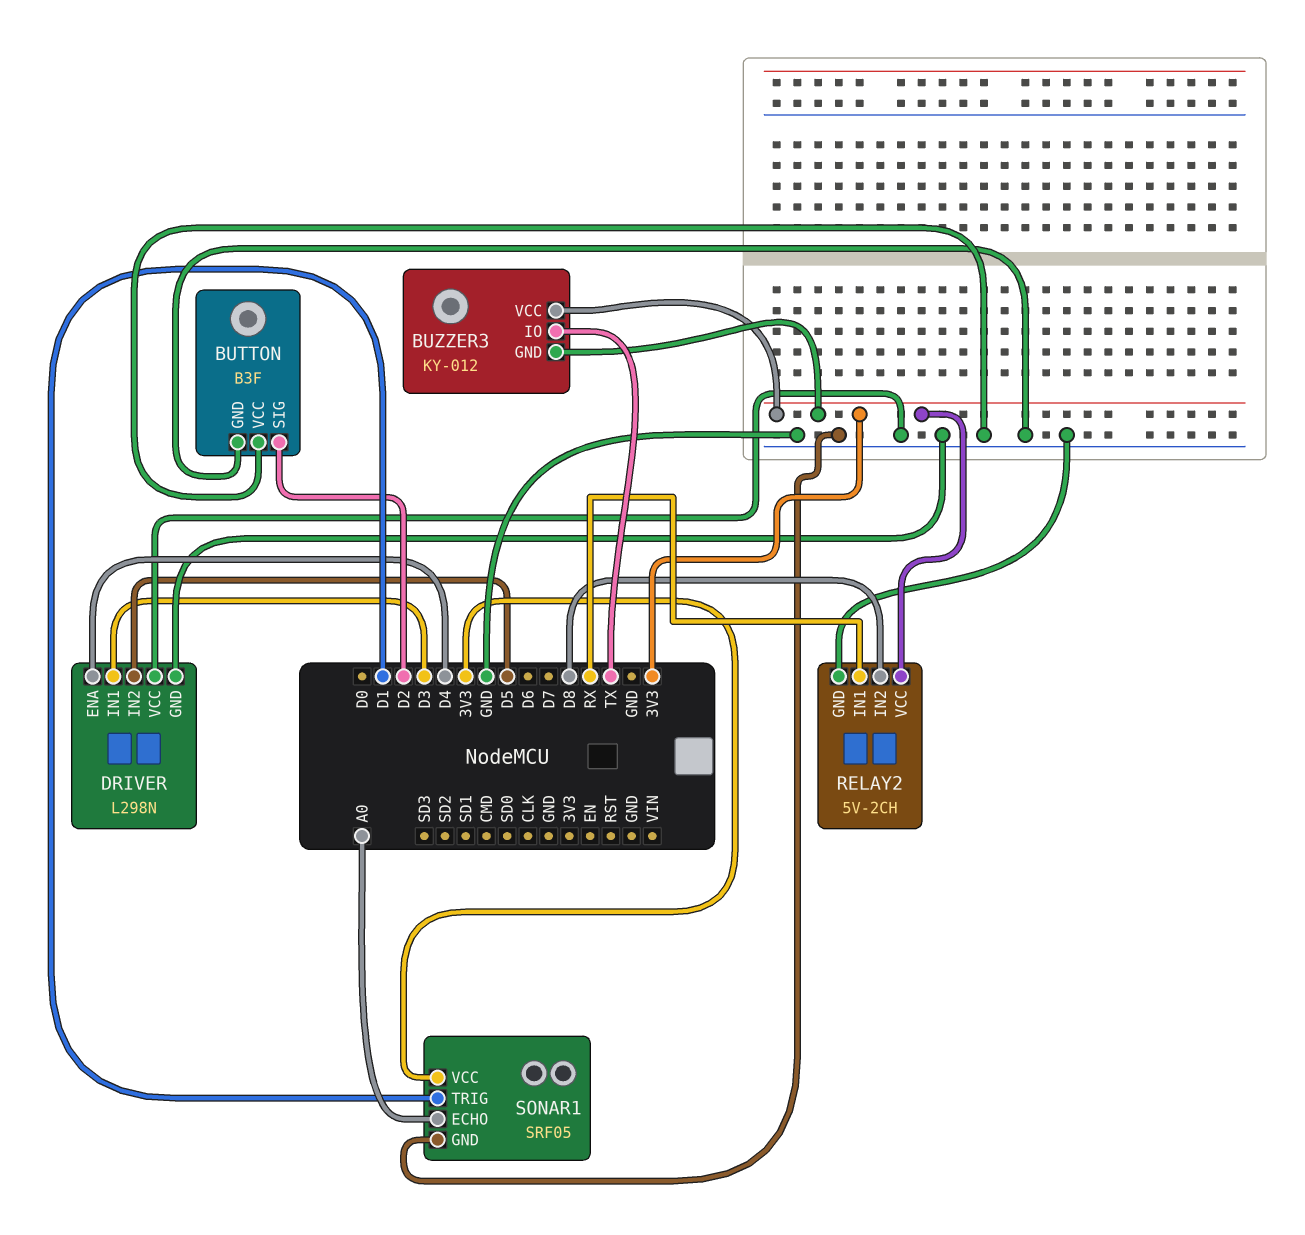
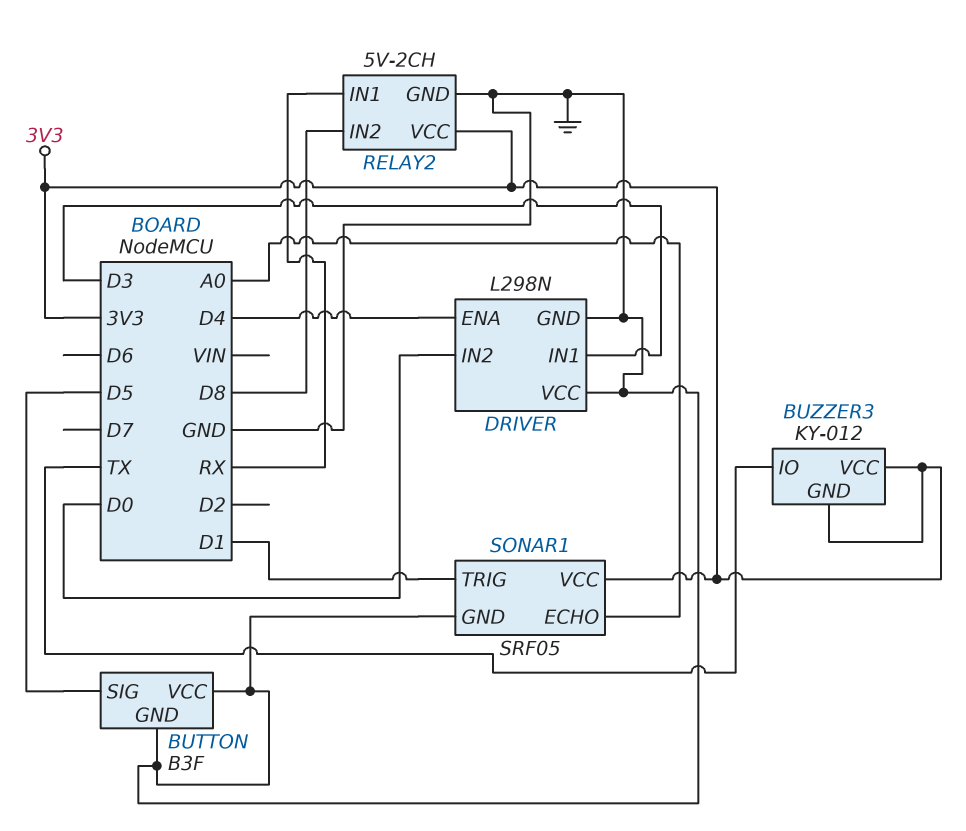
BUTTON pin SIG: D2 -> D5
DRIVER pin IN2: D5 -> D0

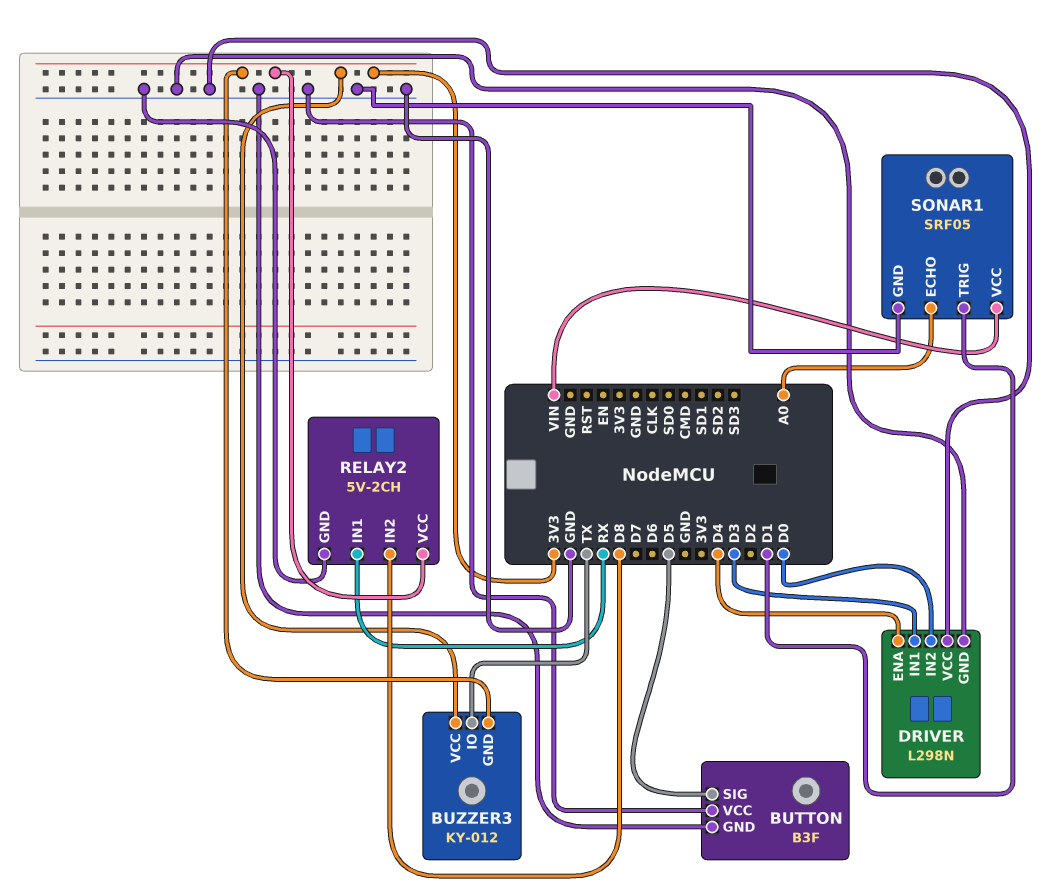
SONAR1 pin VCC: 3V3 -> VIN

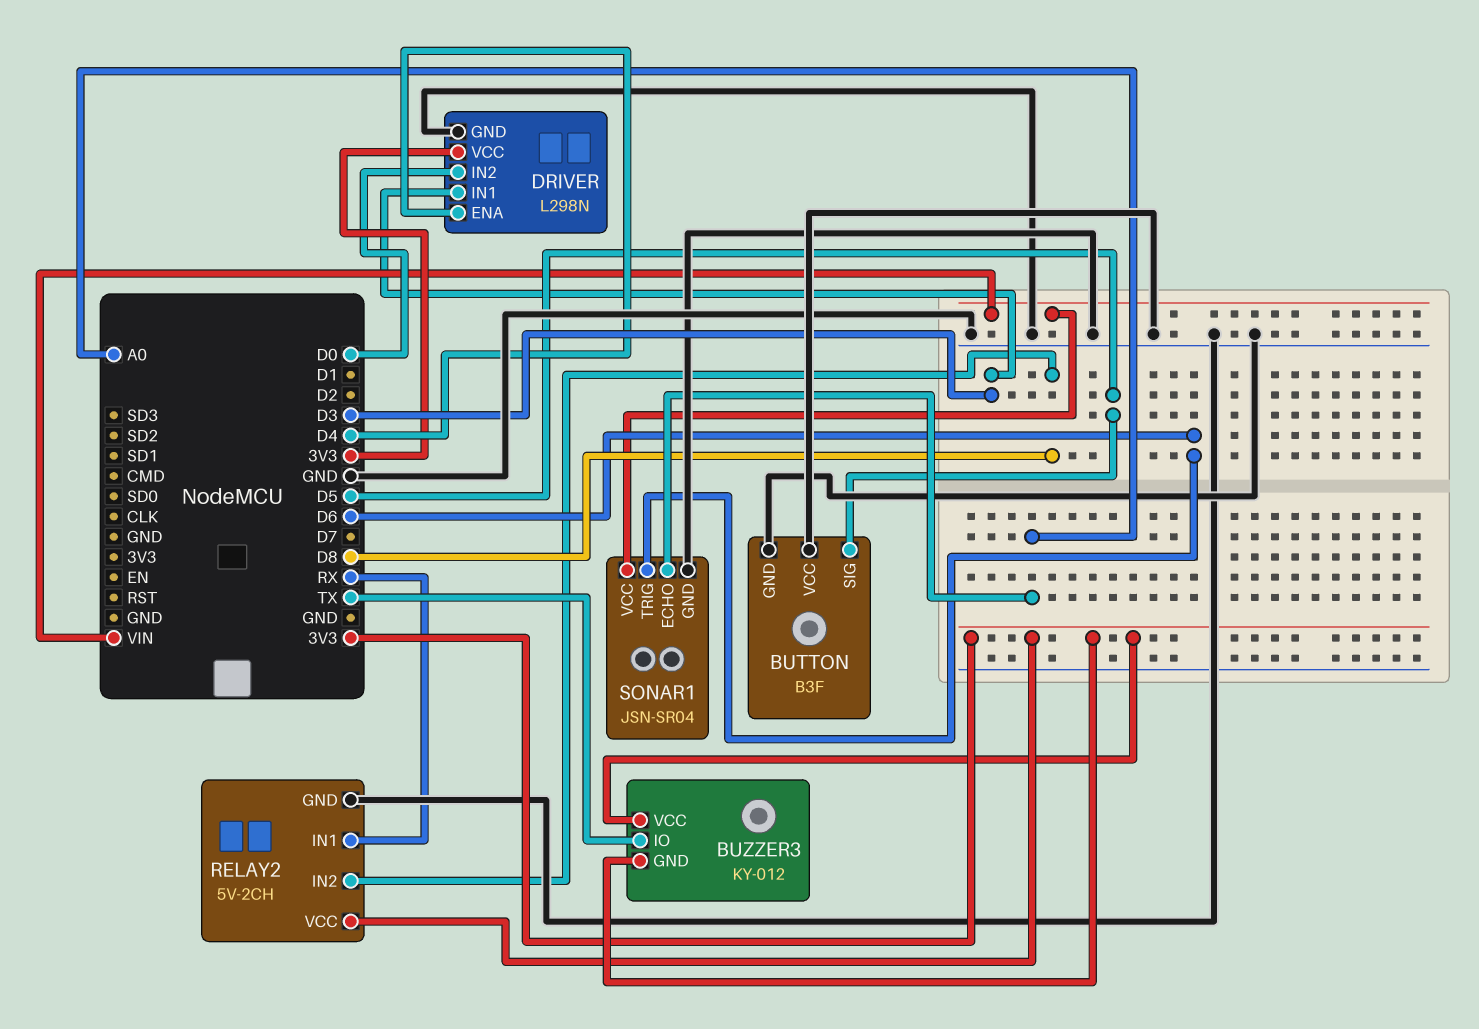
DRIVER pin VCC: GND -> 3V3
SONAR1: SRF05 -> JSN-SR04
SONAR1 pin TRIG: D1 -> D6

